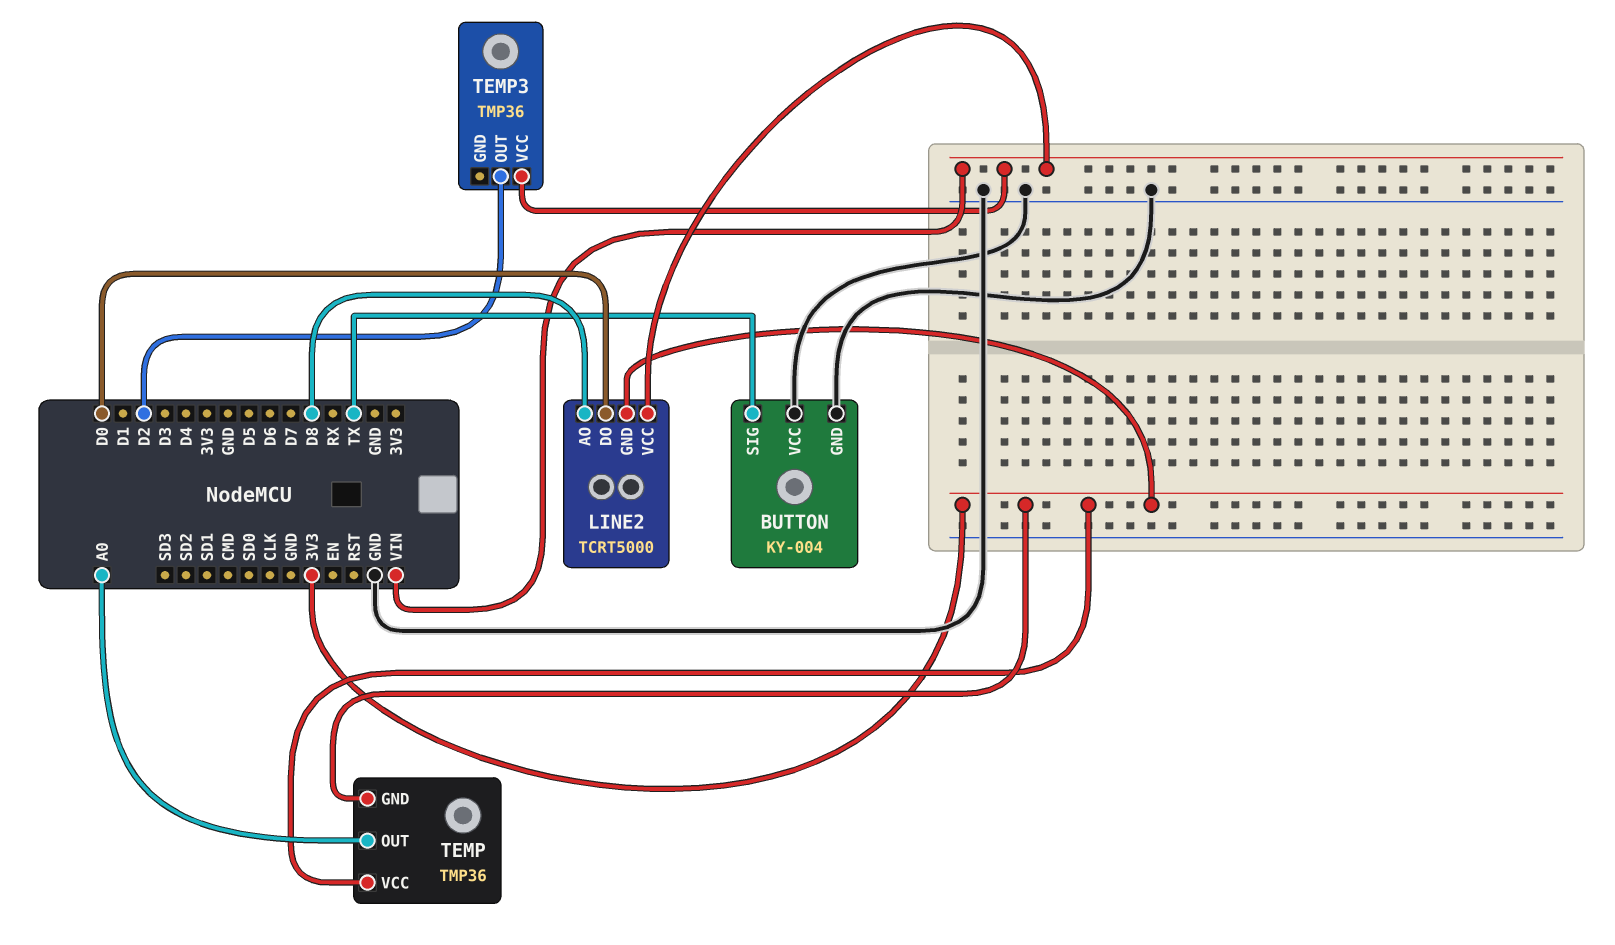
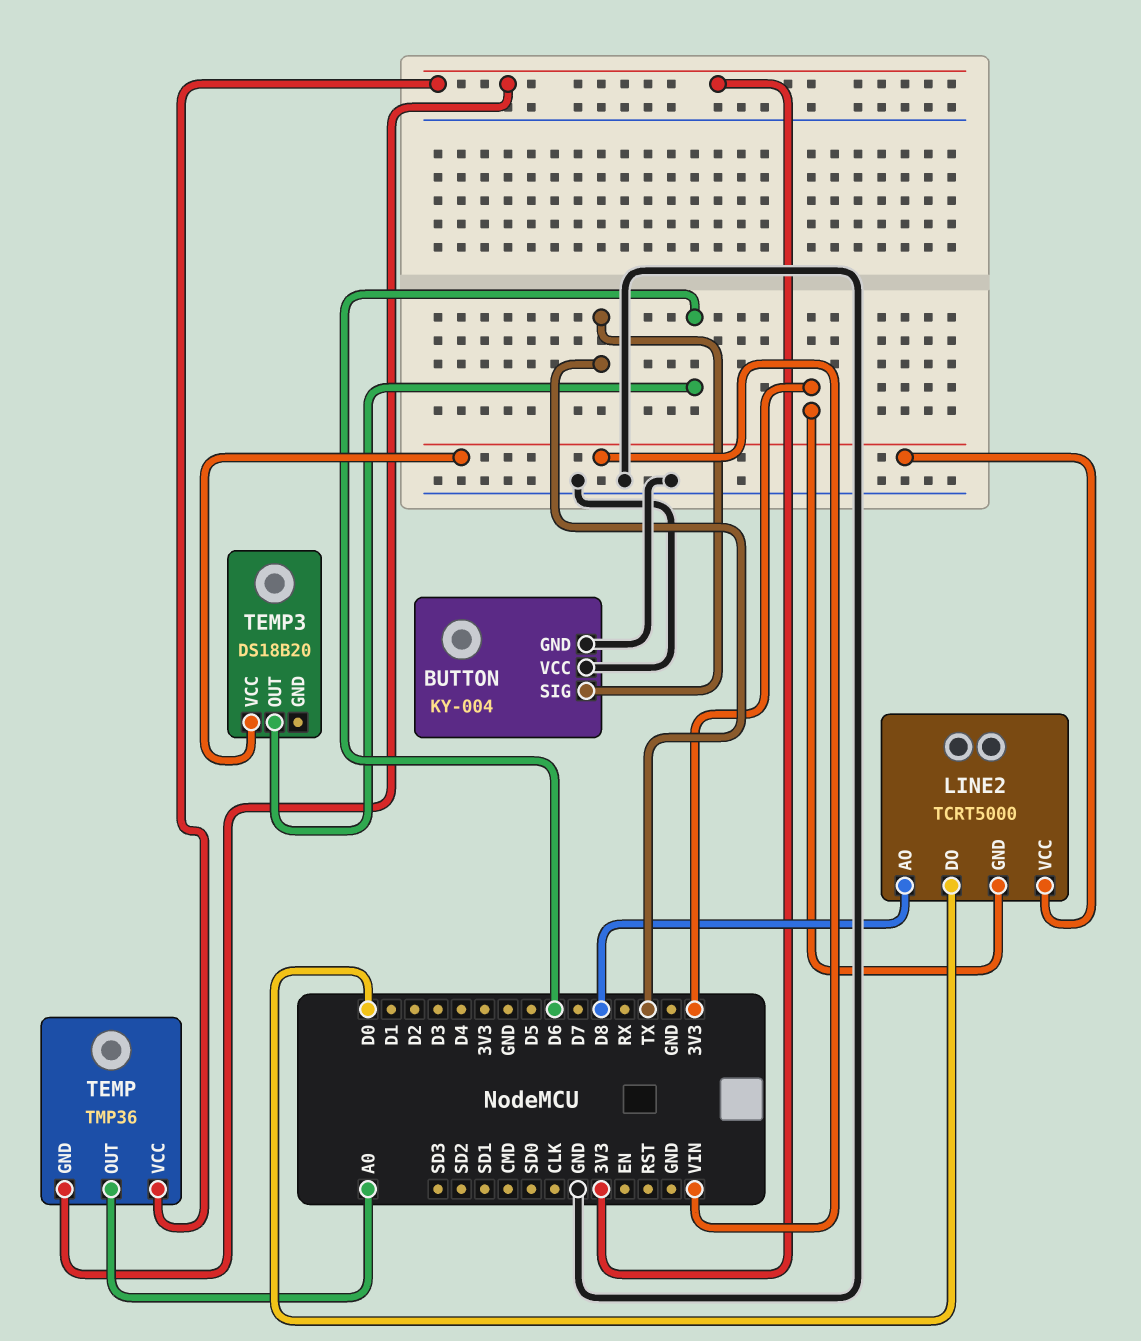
TEMP3: TMP36 -> DS18B20
TEMP3 pin OUT: D2 -> D6

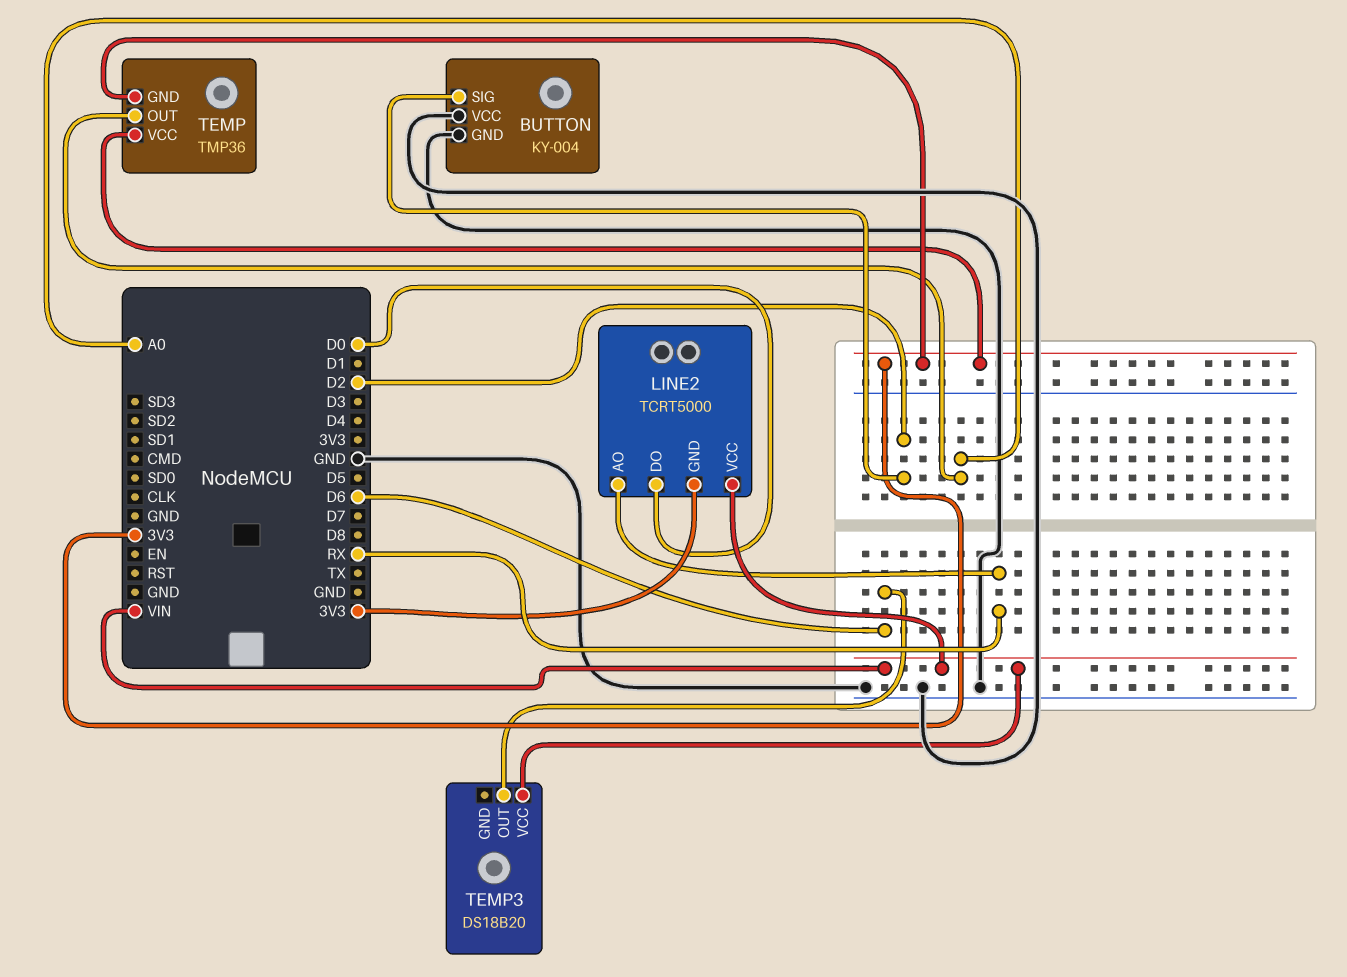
BUTTON pin SIG: TX -> D2
LINE2 pin AO: D8 -> RX

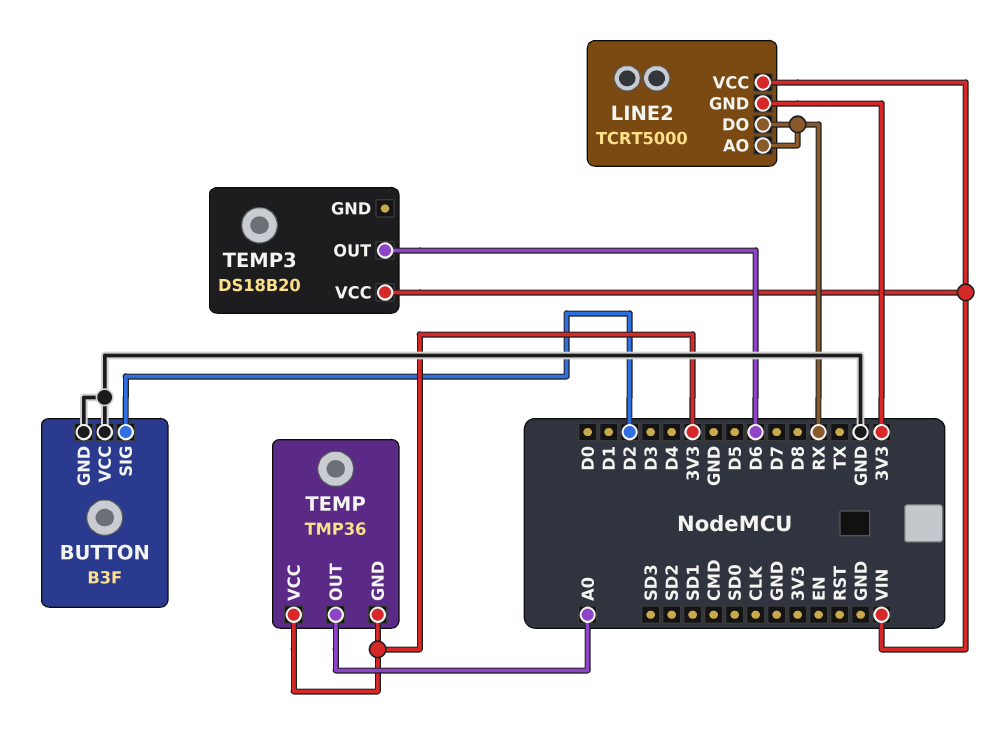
BUTTON: KY-004 -> B3F
LINE2 pin DO: D0 -> RX

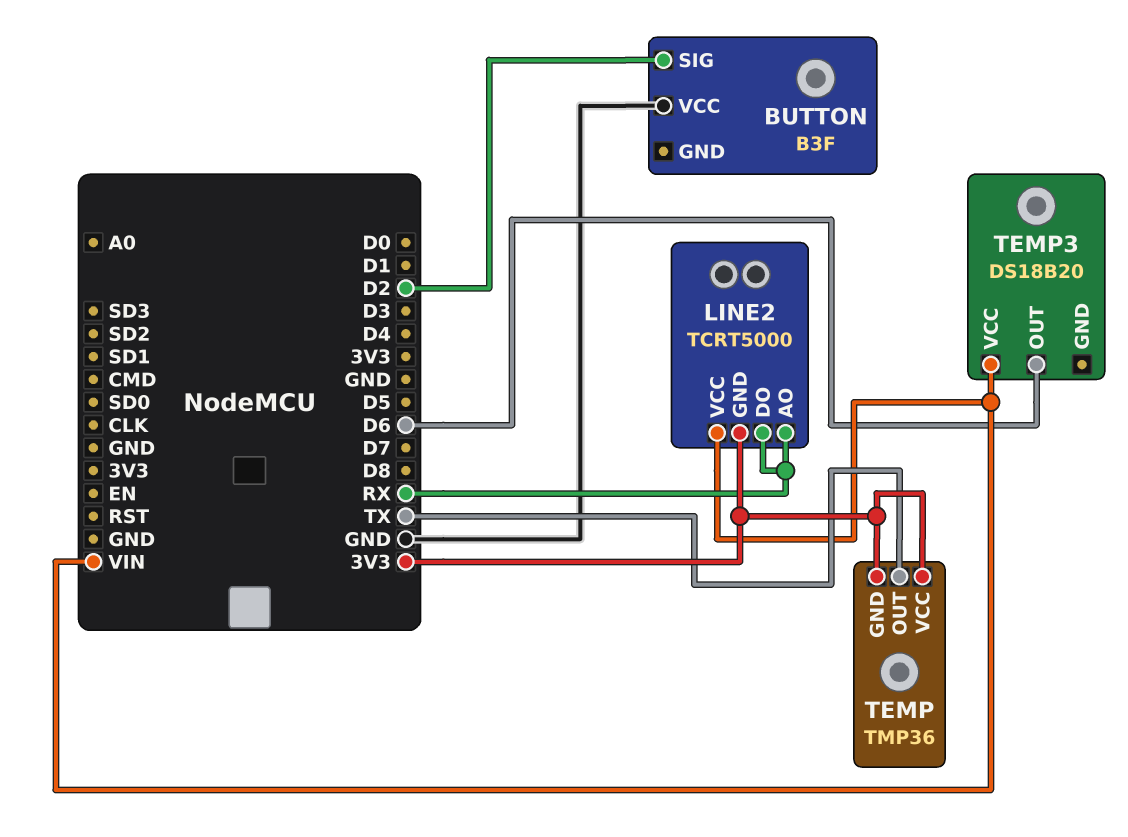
BUTTON pin GND: GND -> none
TEMP pin OUT: A0 -> TX

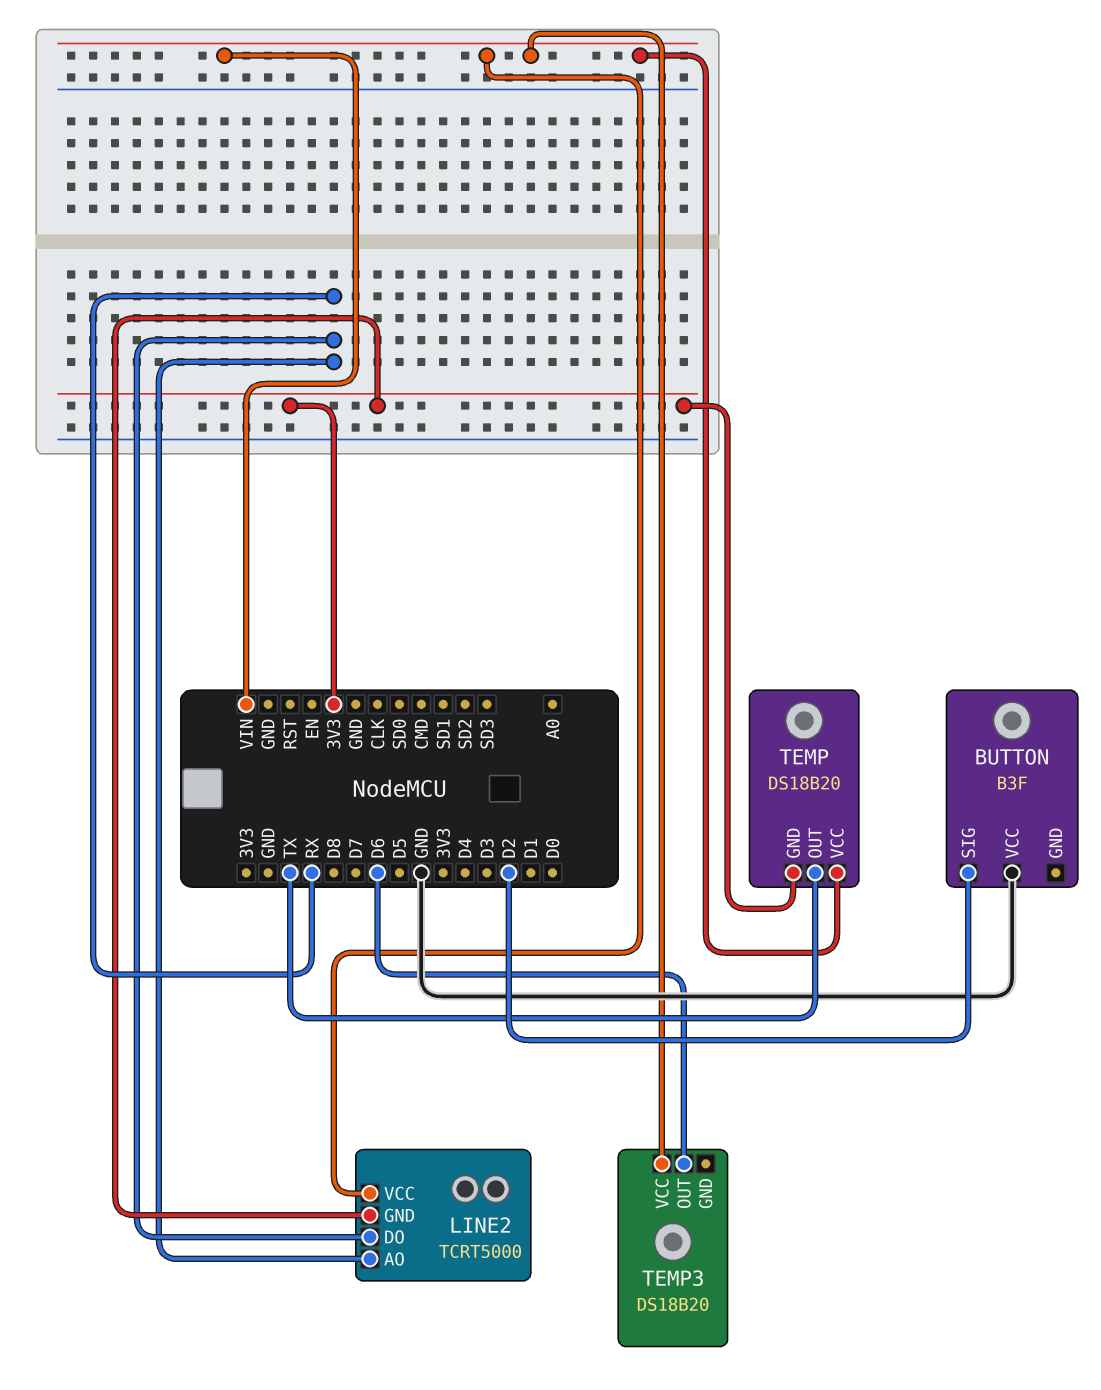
TEMP: TMP36 -> DS18B20
TEMP pin VCC: 3V3 -> VIN

